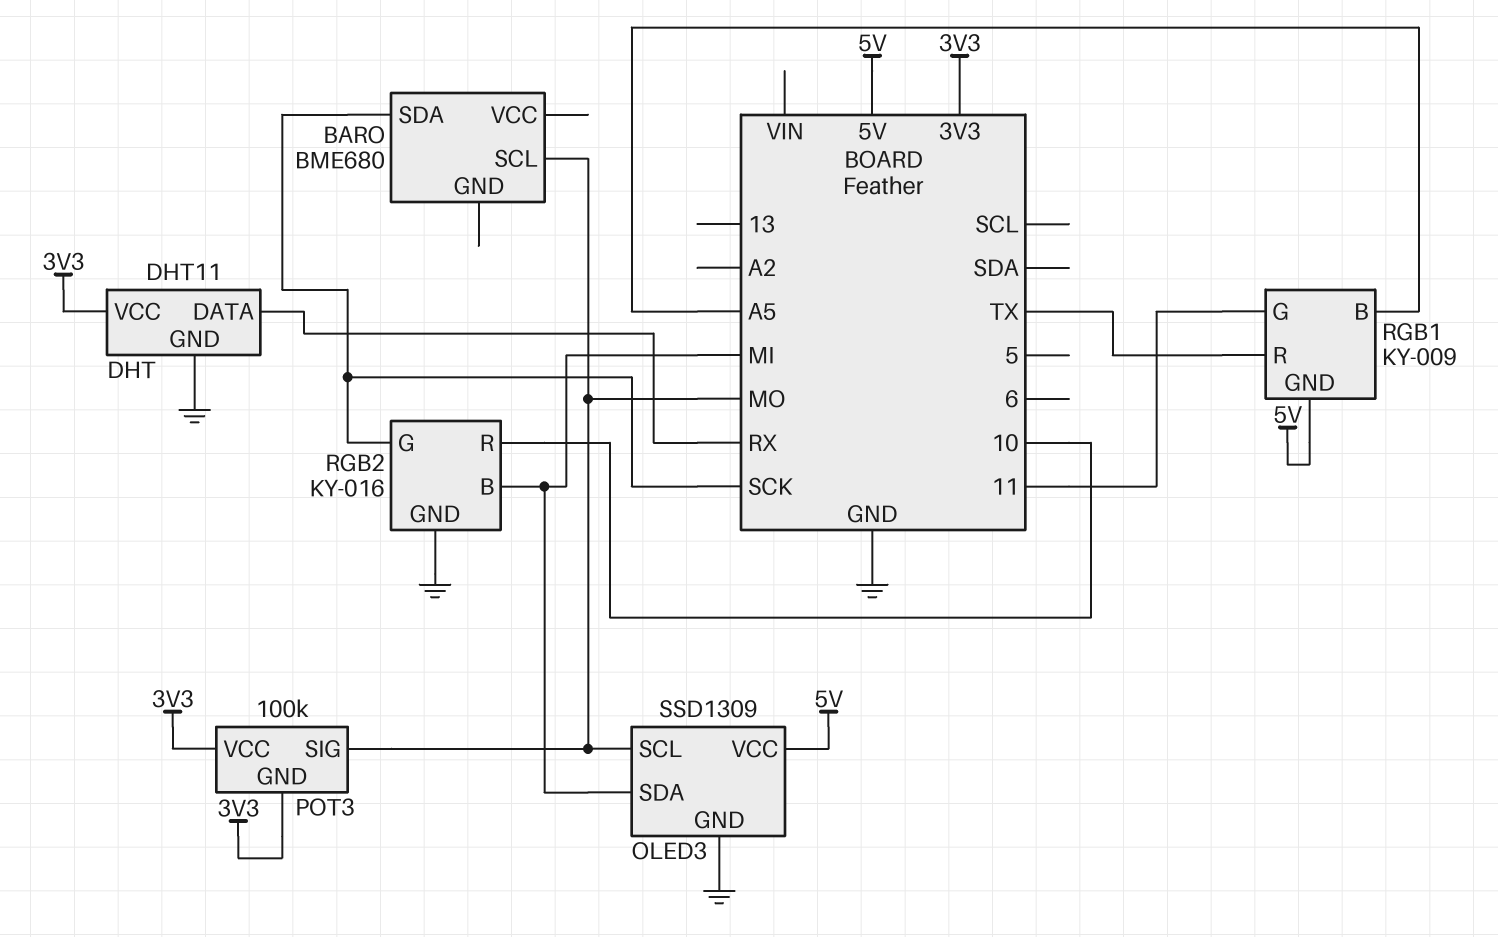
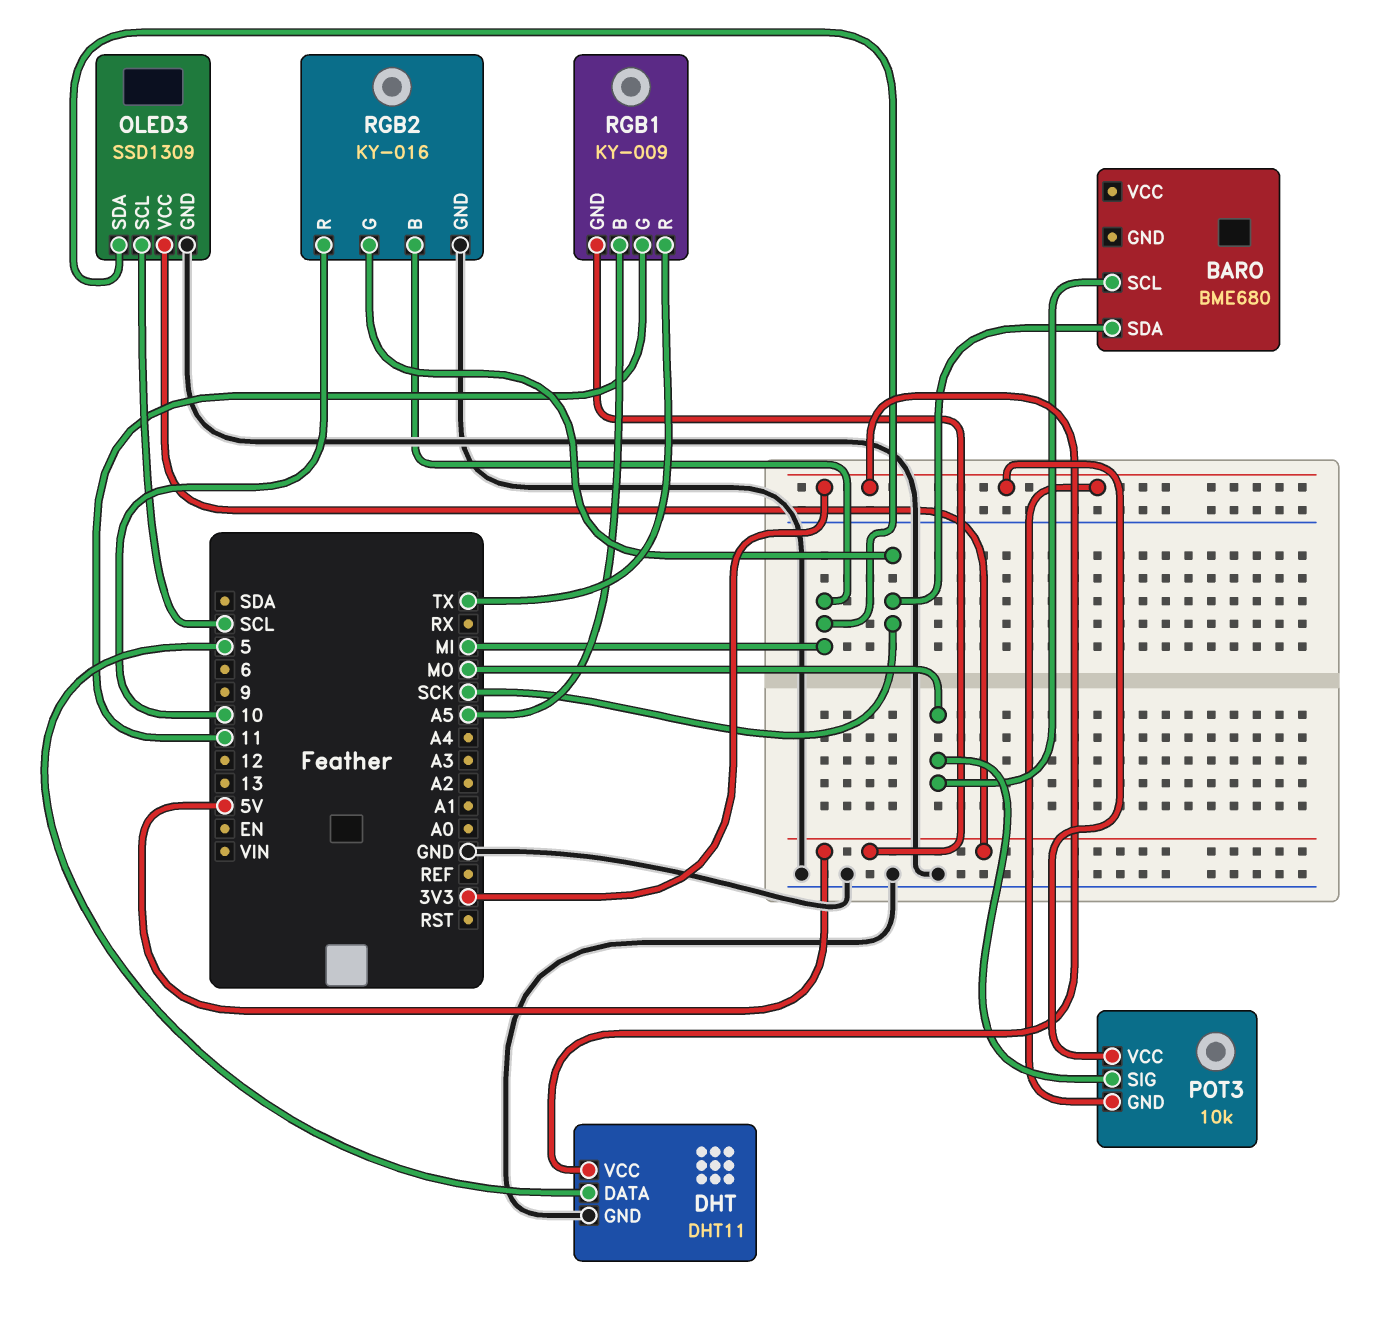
DHT pin DATA: RX -> 5
OLED3 pin SCL: MO -> SCL
POT3: 100k -> 10k

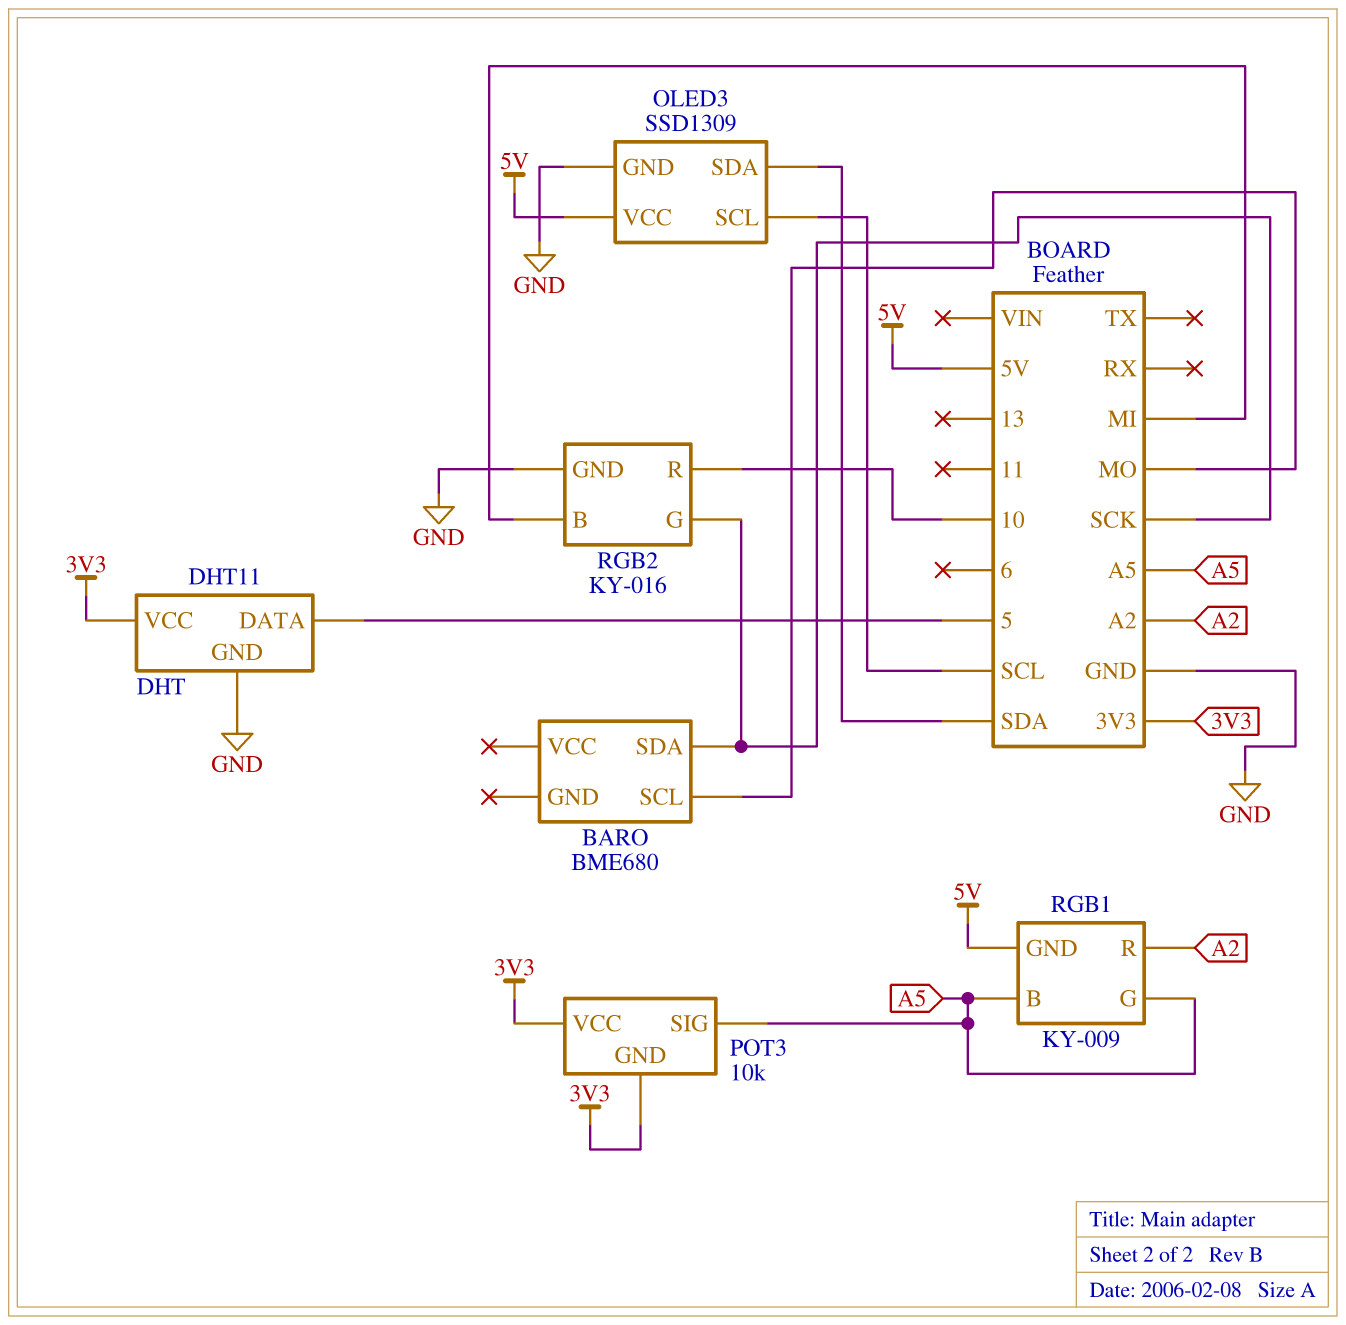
OLED3 pin SDA: MI -> SDA
POT3 pin SIG: MO -> A5
RGB1 pin G: 11 -> A5
RGB1 pin R: TX -> A2

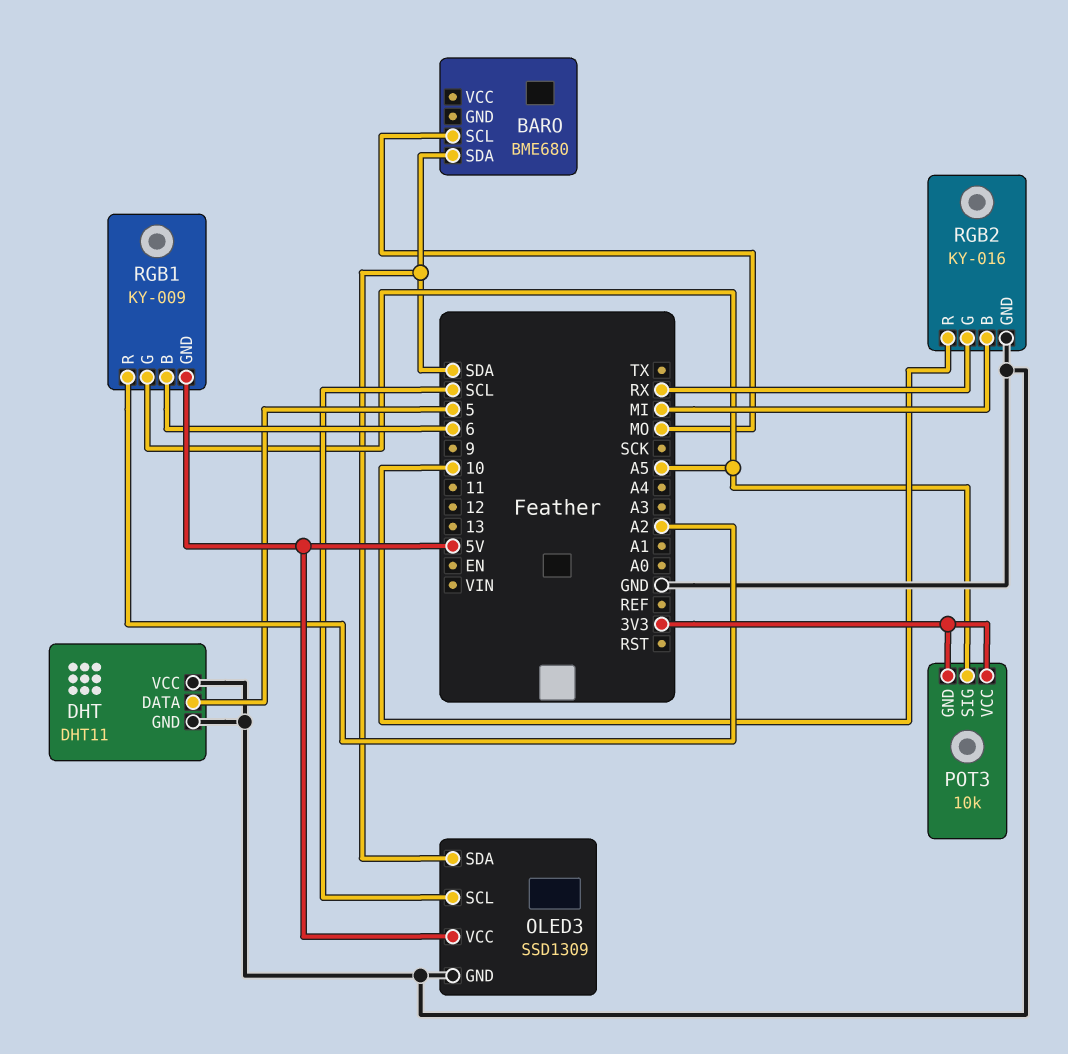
BARO pin SDA: SCK -> SDA
DHT pin VCC: 3V3 -> GND
RGB1 pin B: A5 -> 6
RGB2 pin G: SCK -> RX

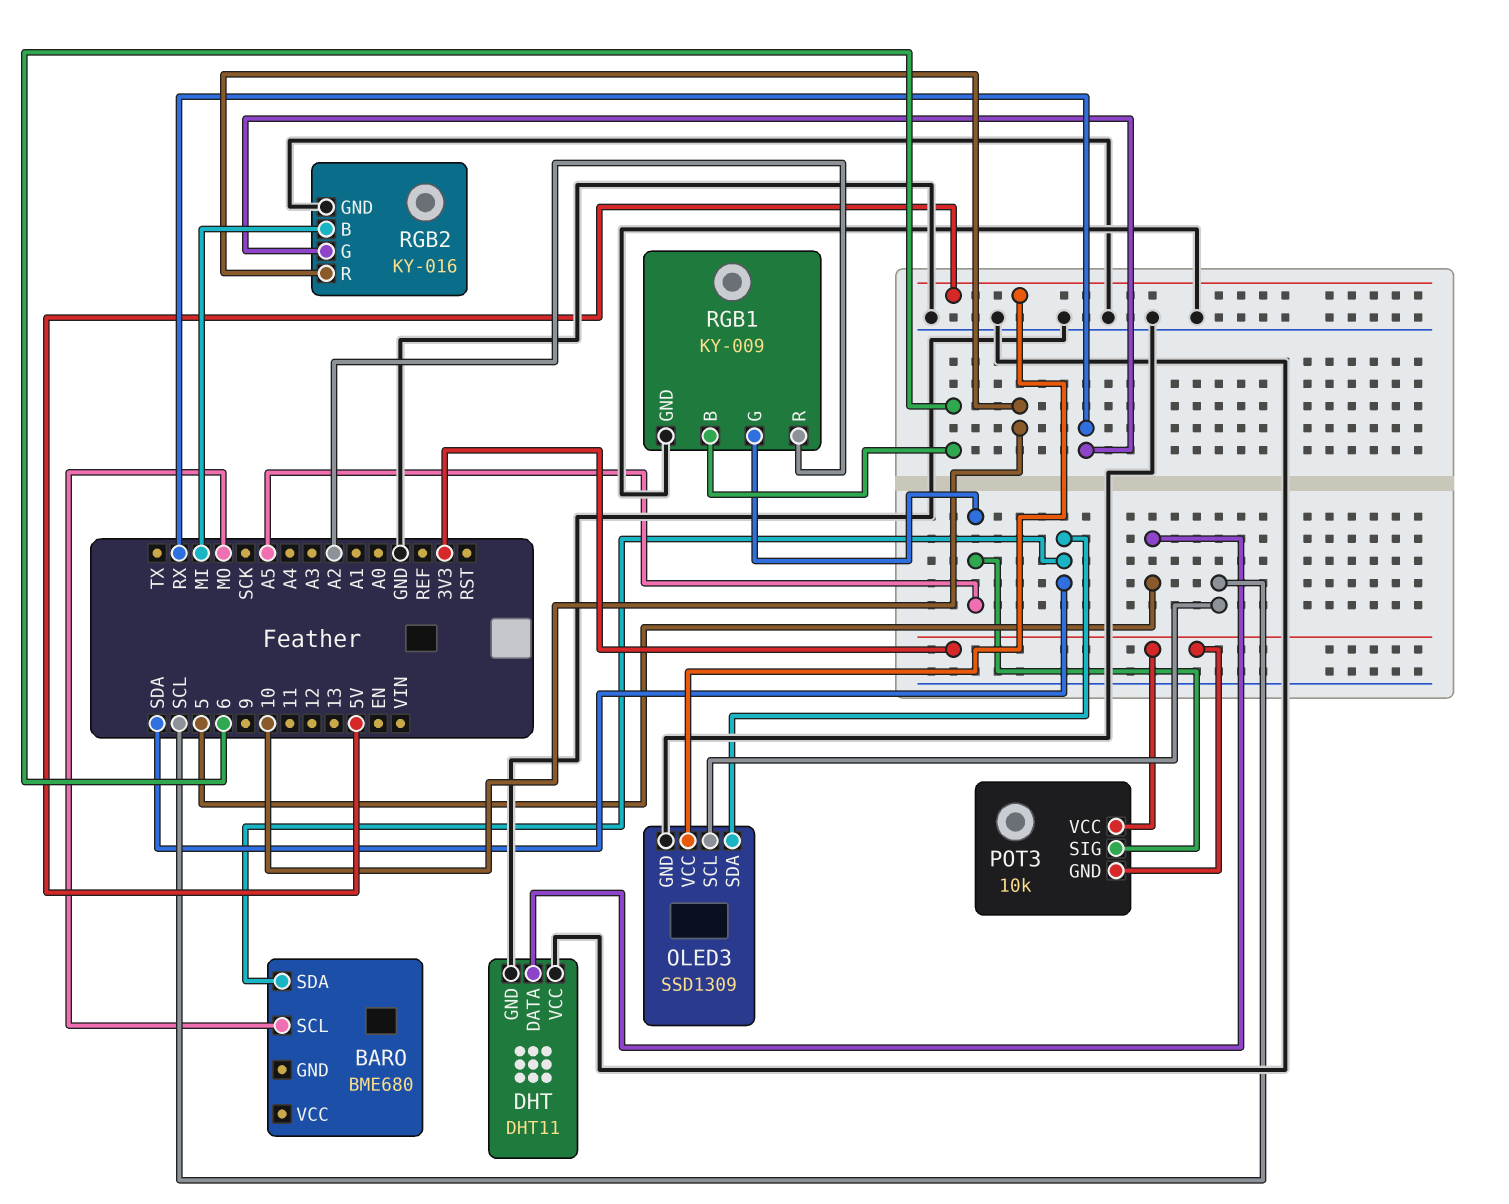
RGB1 pin GND: 5V -> GND

